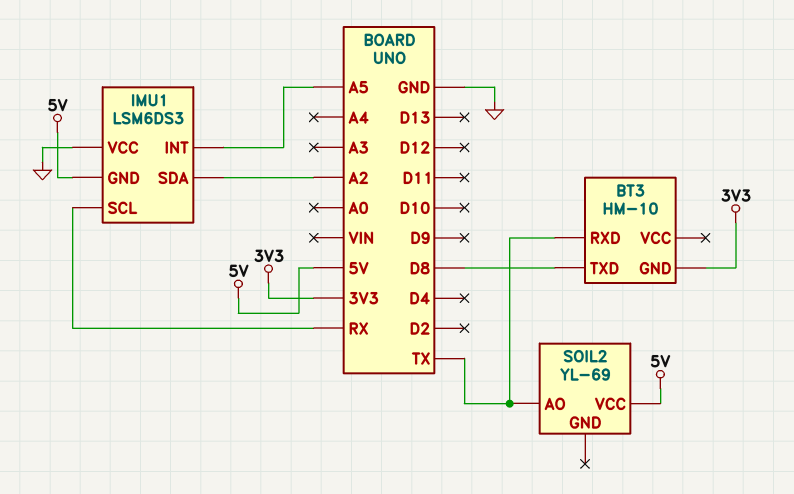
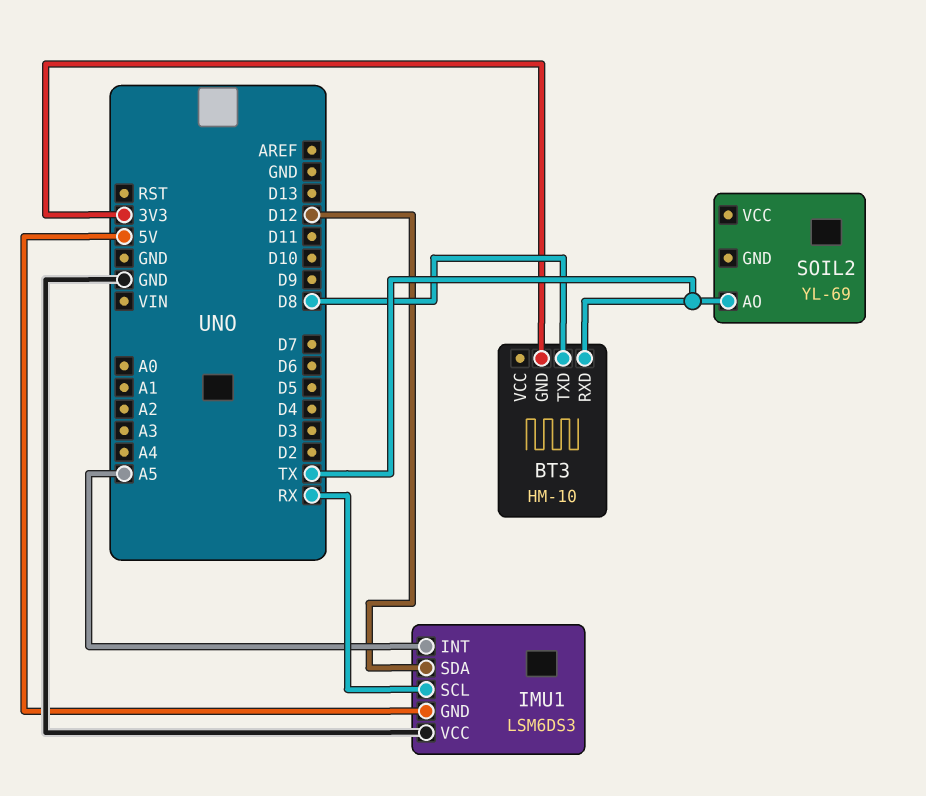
IMU1 pin SDA: A2 -> D12
SOIL2 pin VCC: 5V -> none

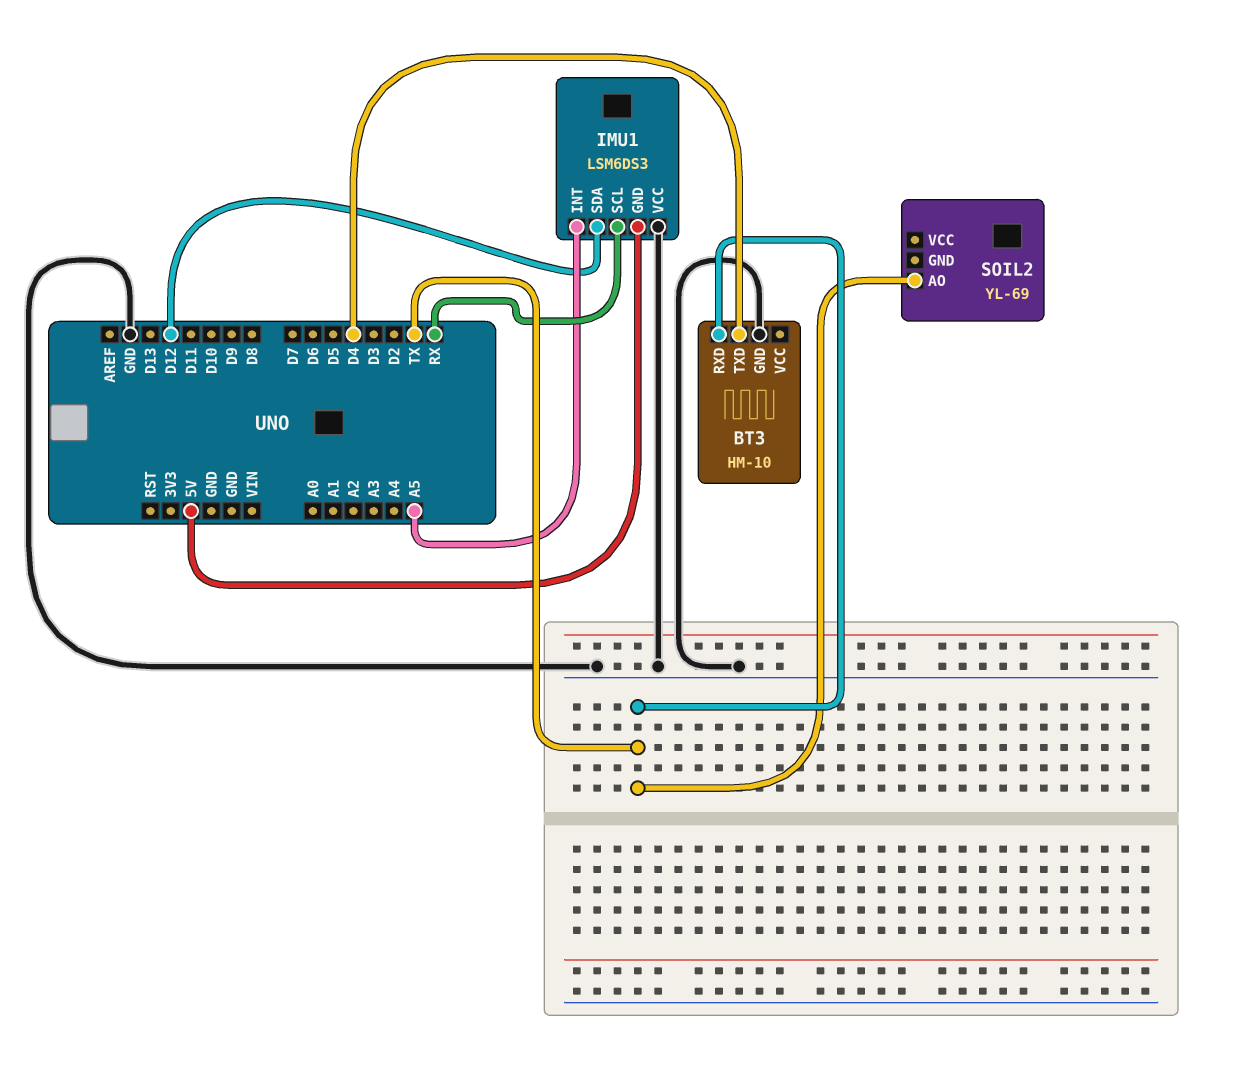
BT3 pin GND: 3V3 -> GND
BT3 pin TXD: D8 -> D4

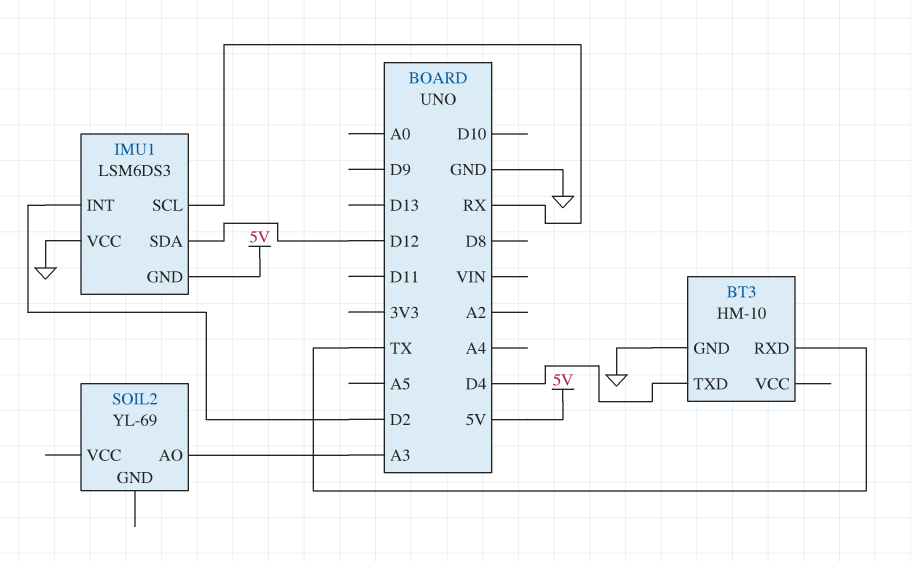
IMU1 pin INT: A5 -> D2
SOIL2 pin AO: TX -> A3

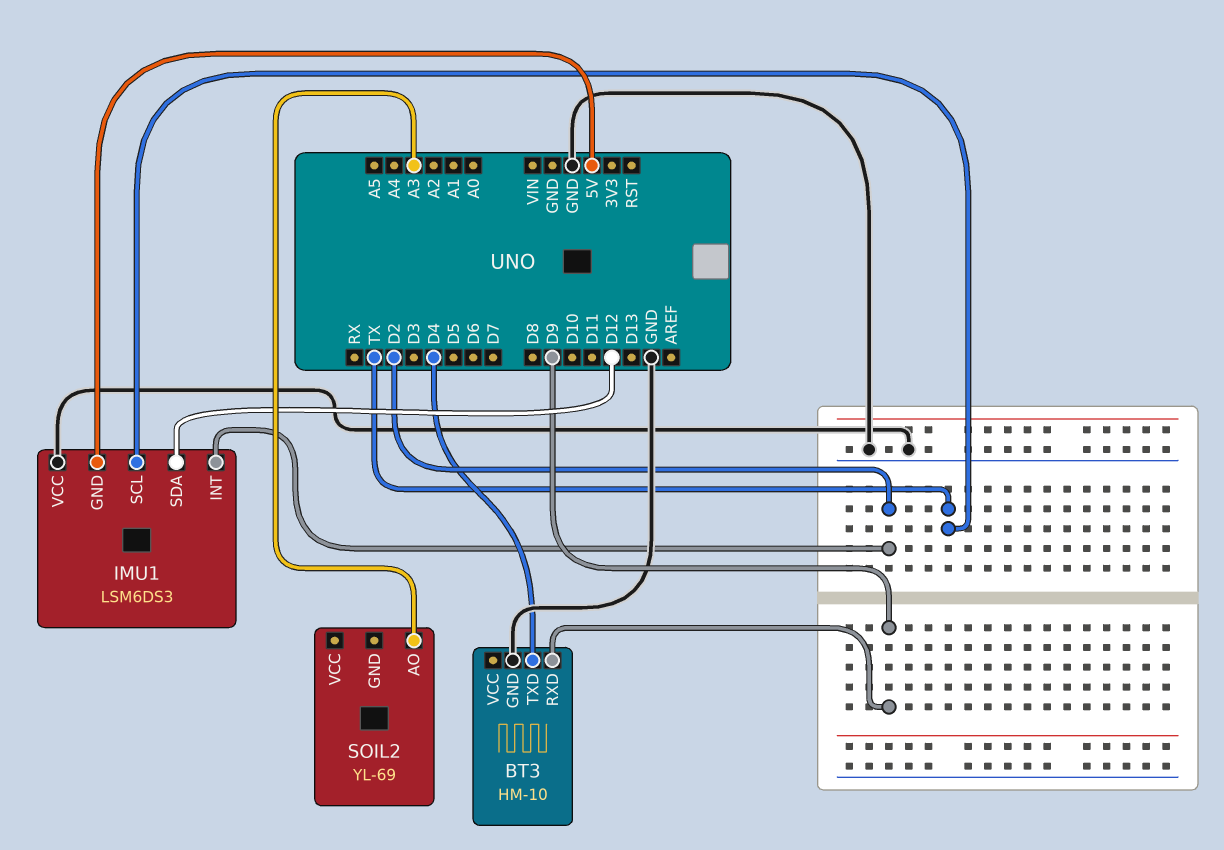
BT3 pin RXD: TX -> D9
IMU1 pin SCL: RX -> TX

